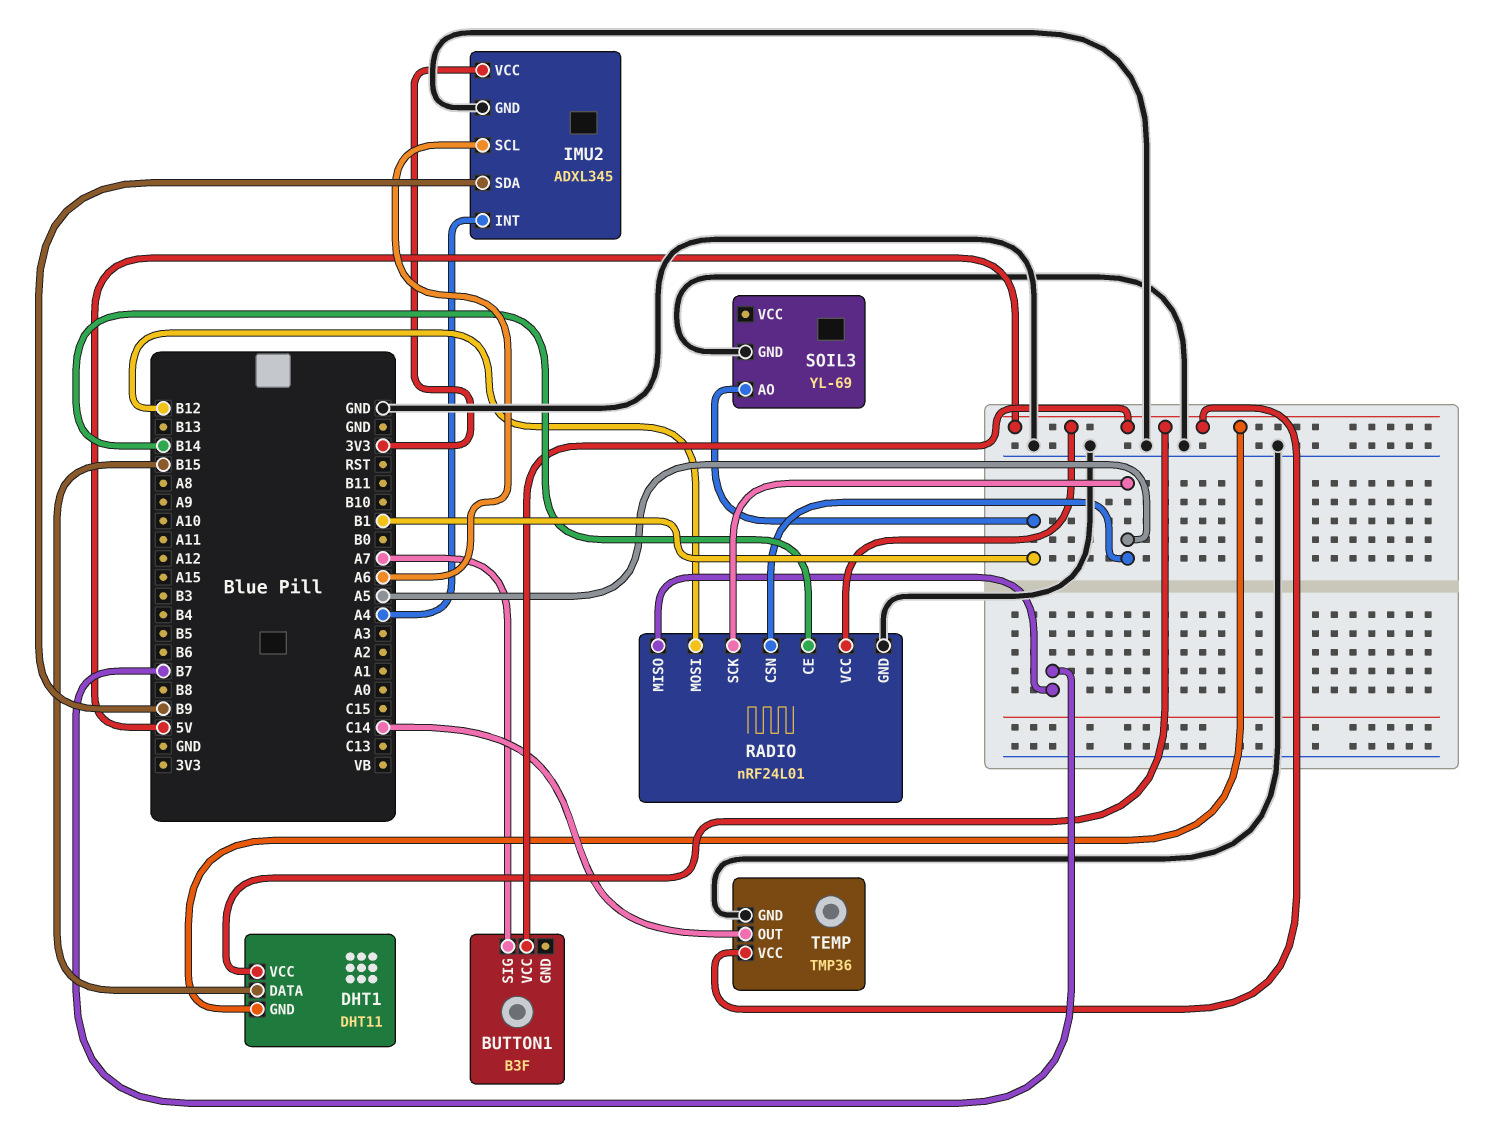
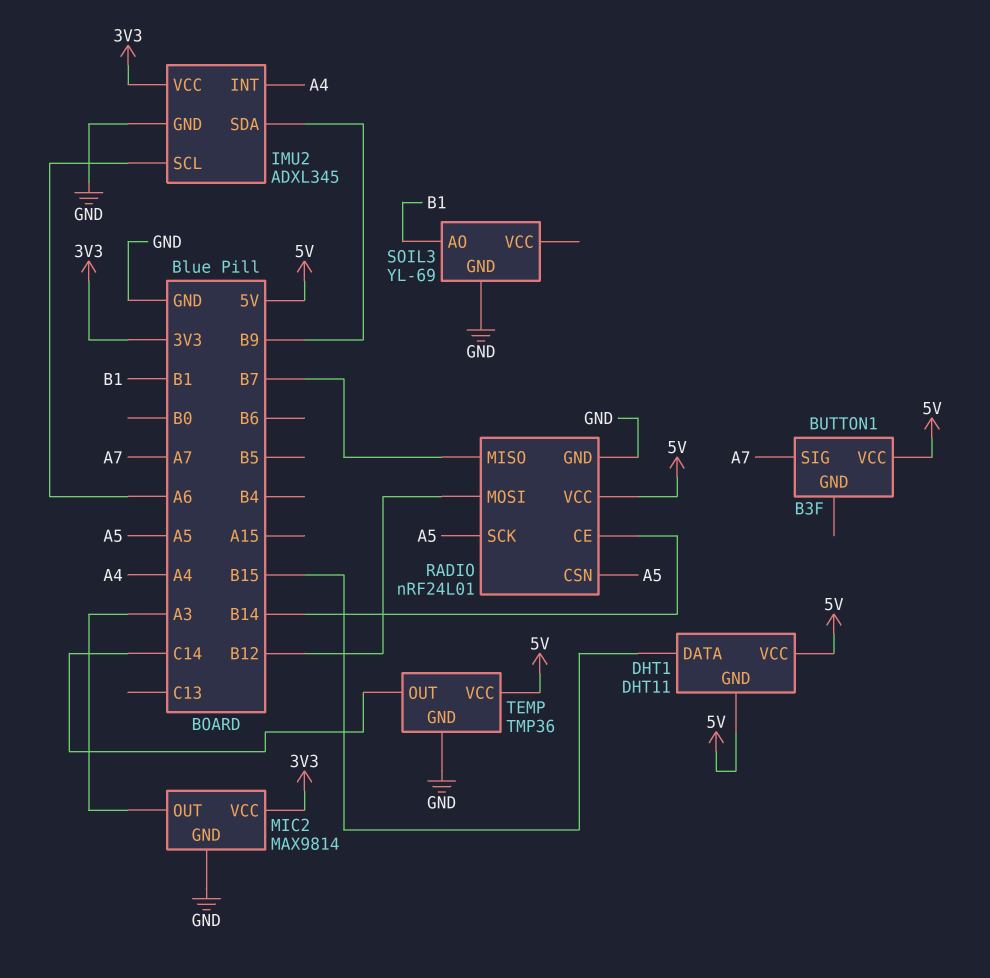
MIC2: none -> MAX9814
MIC2 pin GND: none -> GND
MIC2 pin OUT: none -> A3
MIC2 pin VCC: none -> 3V3

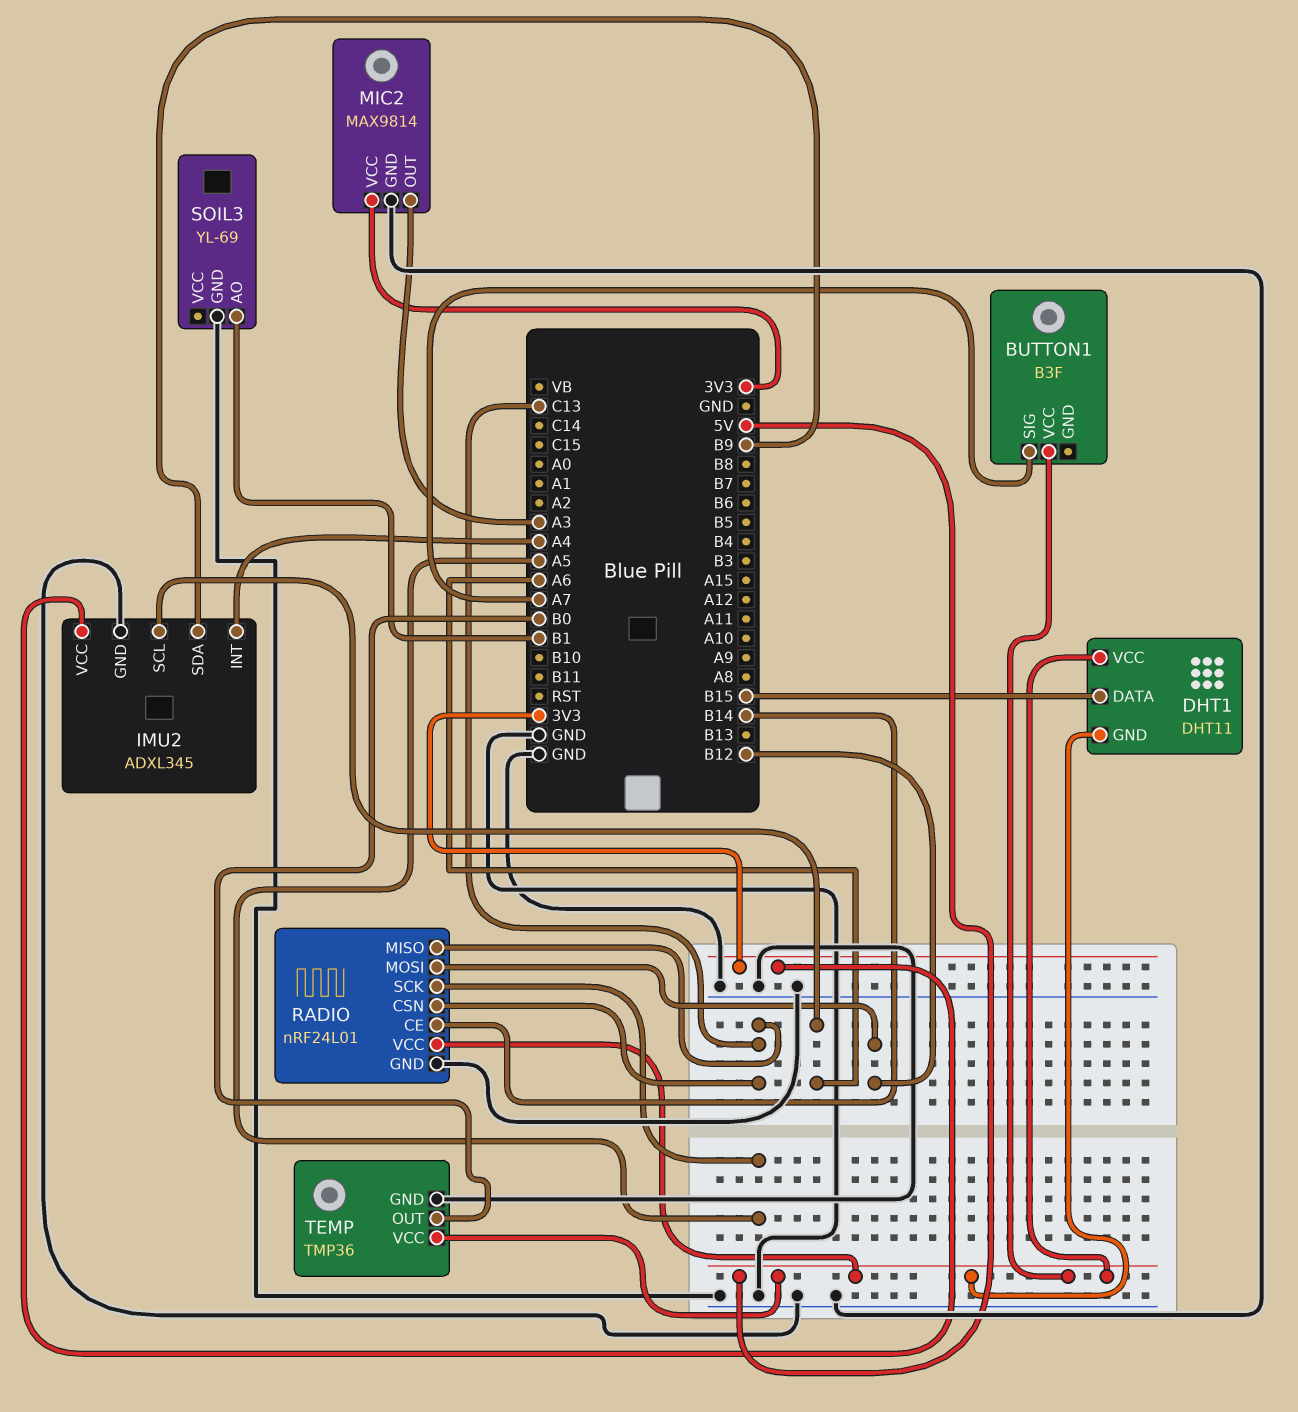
RADIO pin CSN: A5 -> C13
RADIO pin MISO: B7 -> C13
TEMP pin OUT: C14 -> B0

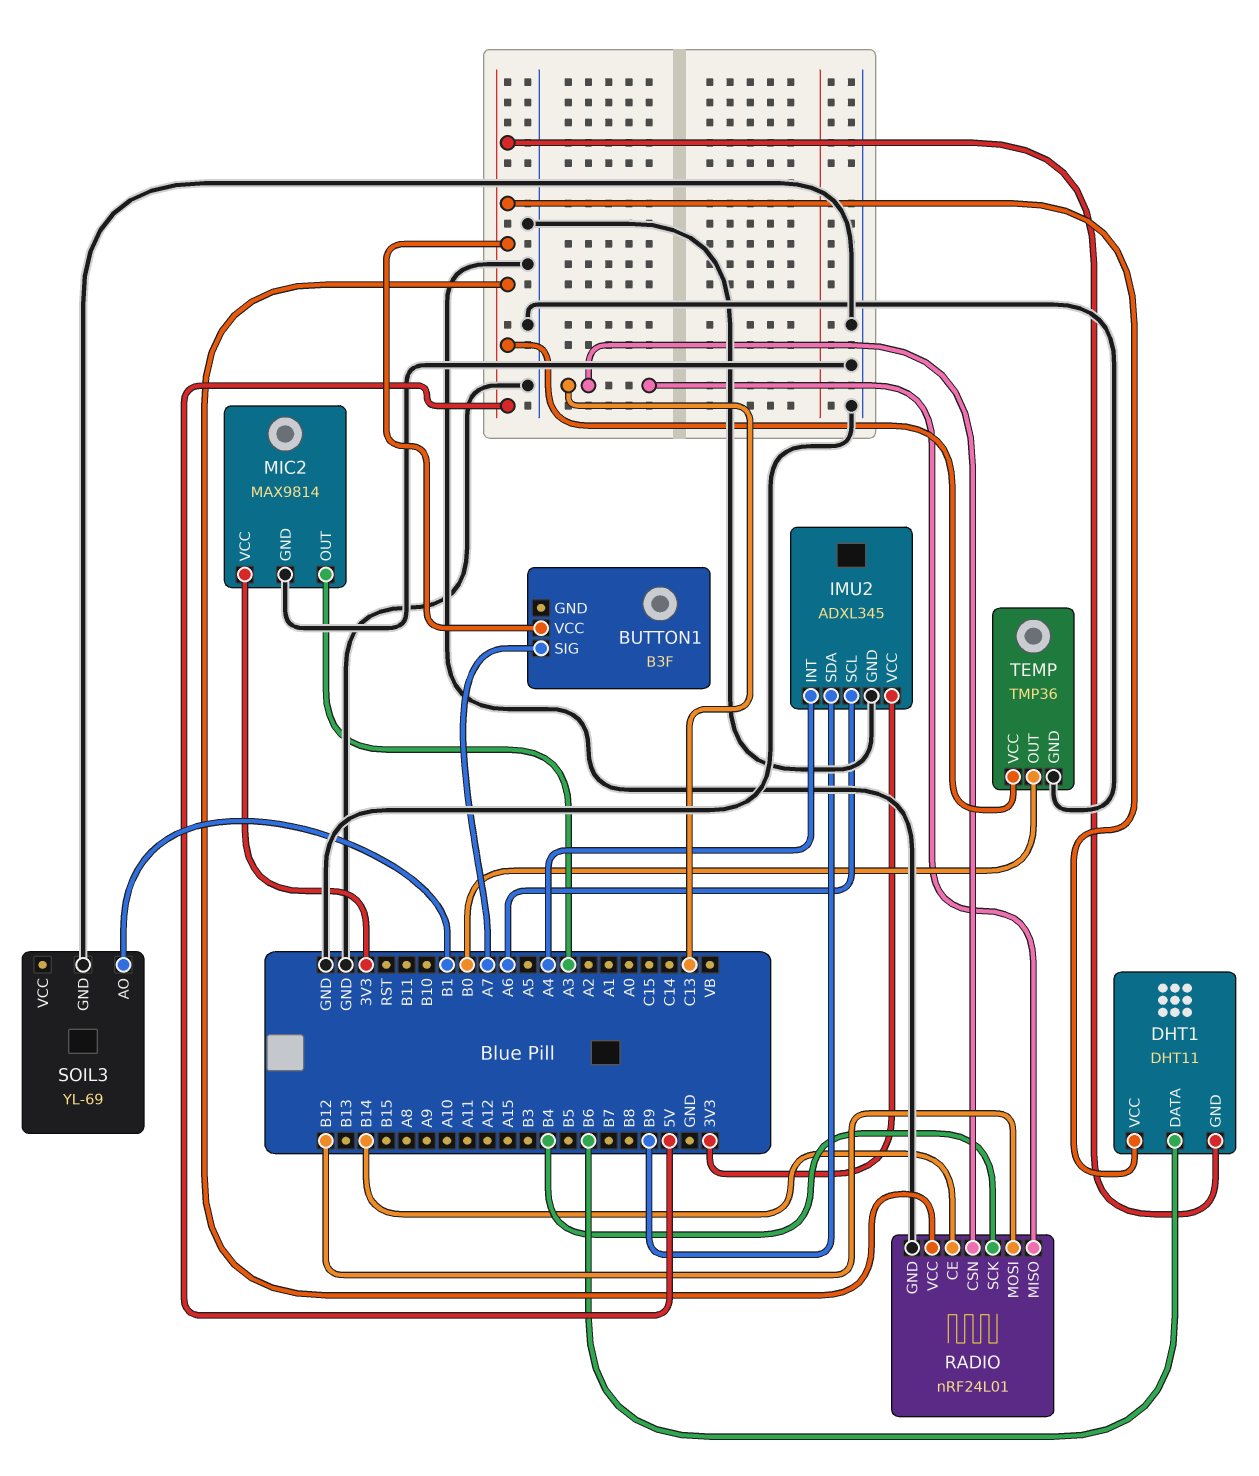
DHT1 pin DATA: B15 -> B6
RADIO pin SCK: A5 -> B4

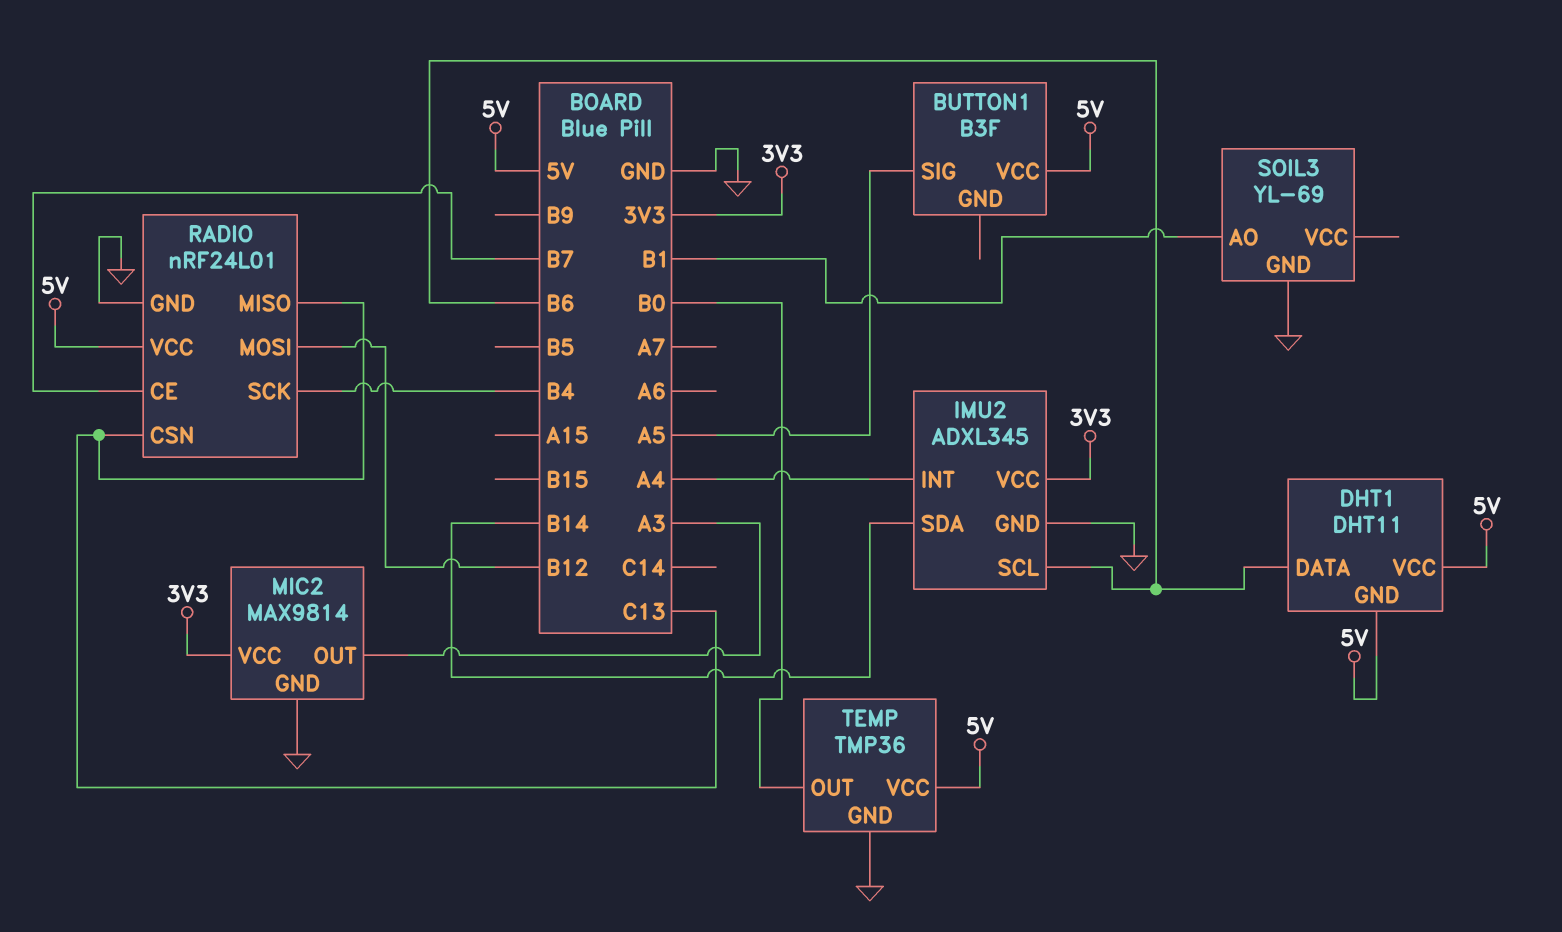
BUTTON1 pin SIG: A7 -> A5
IMU2 pin SCL: A6 -> B6
IMU2 pin SDA: B9 -> B14
RADIO pin CE: B14 -> B7

